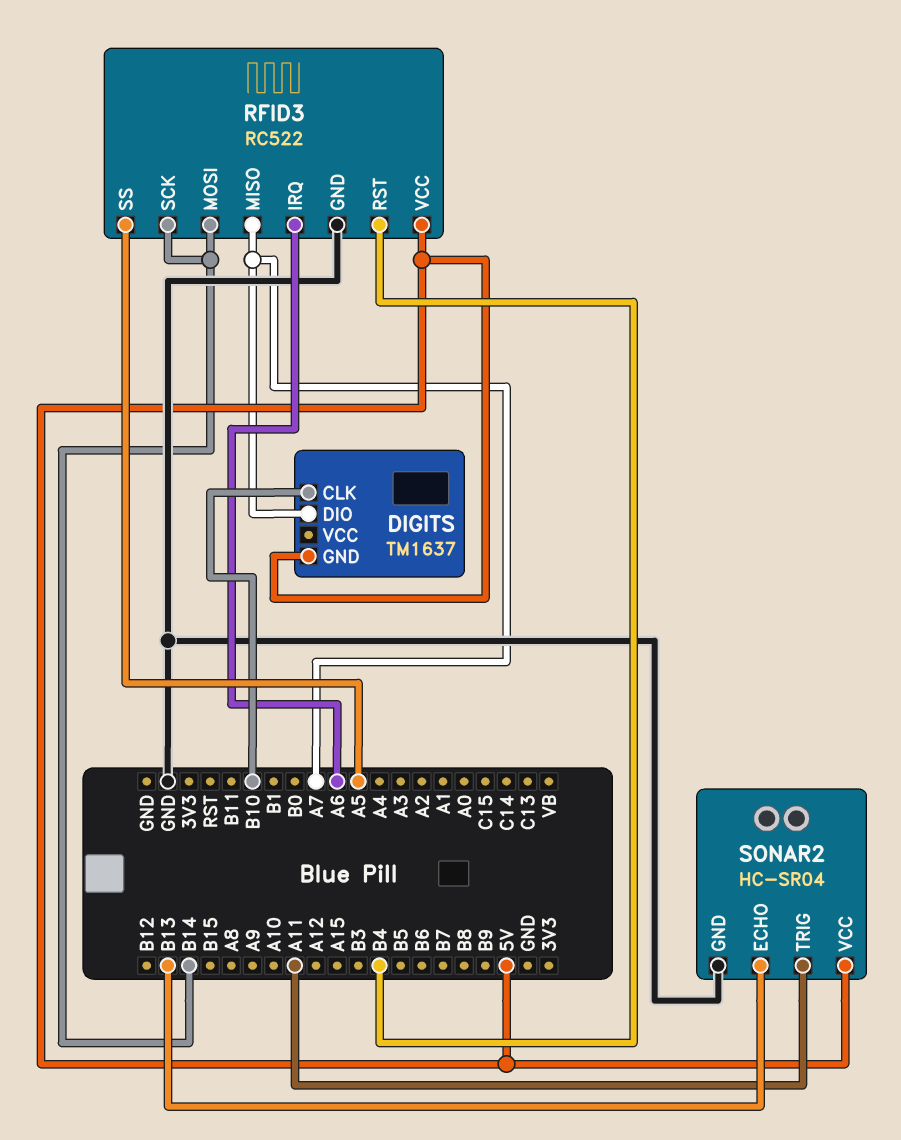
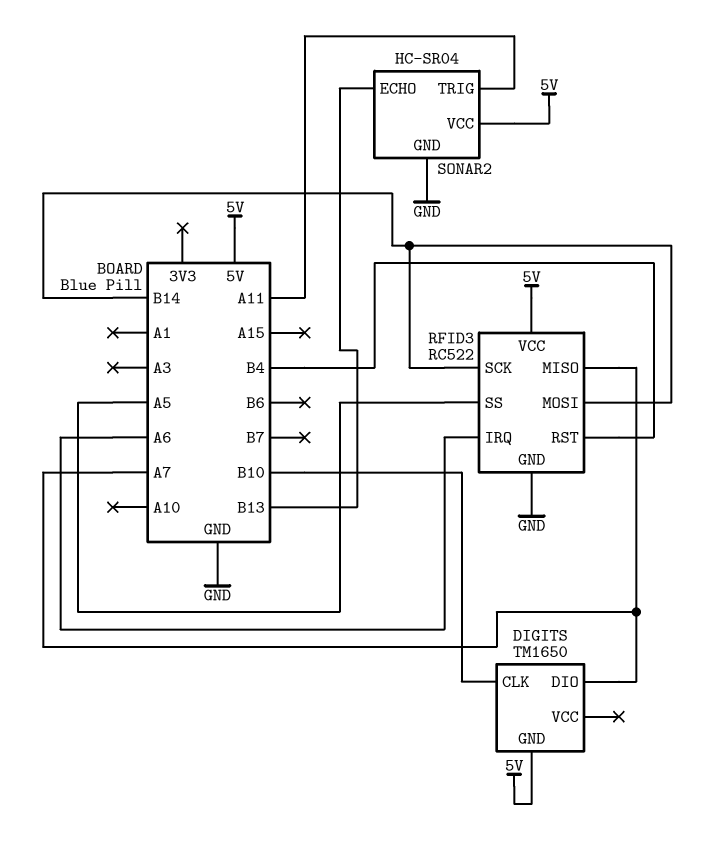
DIGITS: TM1637 -> TM1650

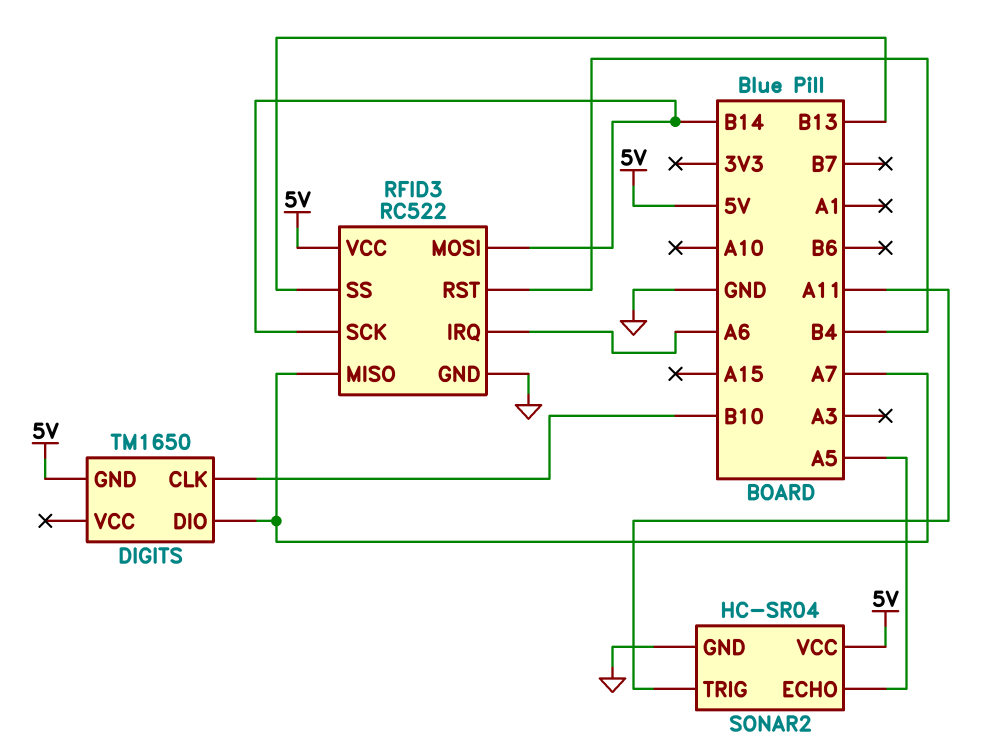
RFID3 pin SS: A5 -> B13
SONAR2 pin ECHO: B13 -> A5

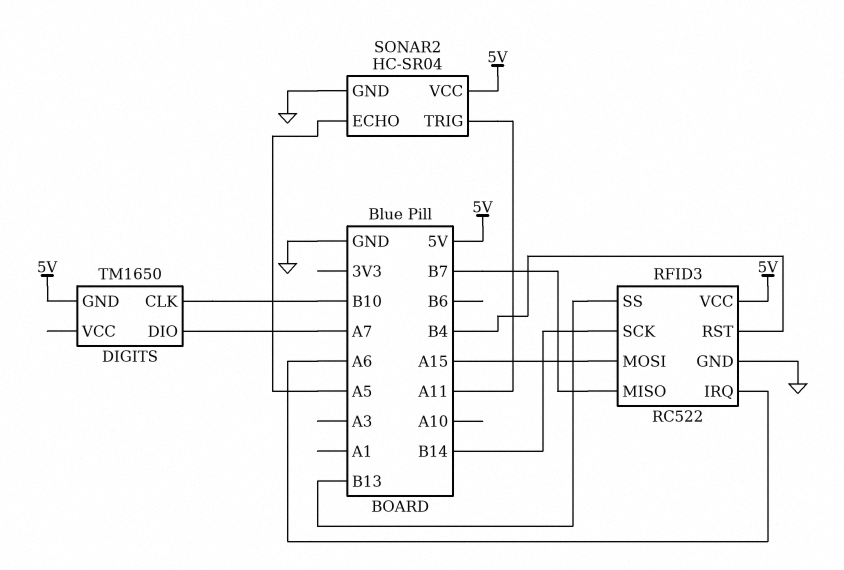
RFID3 pin MISO: A7 -> B7
RFID3 pin MOSI: B14 -> A15

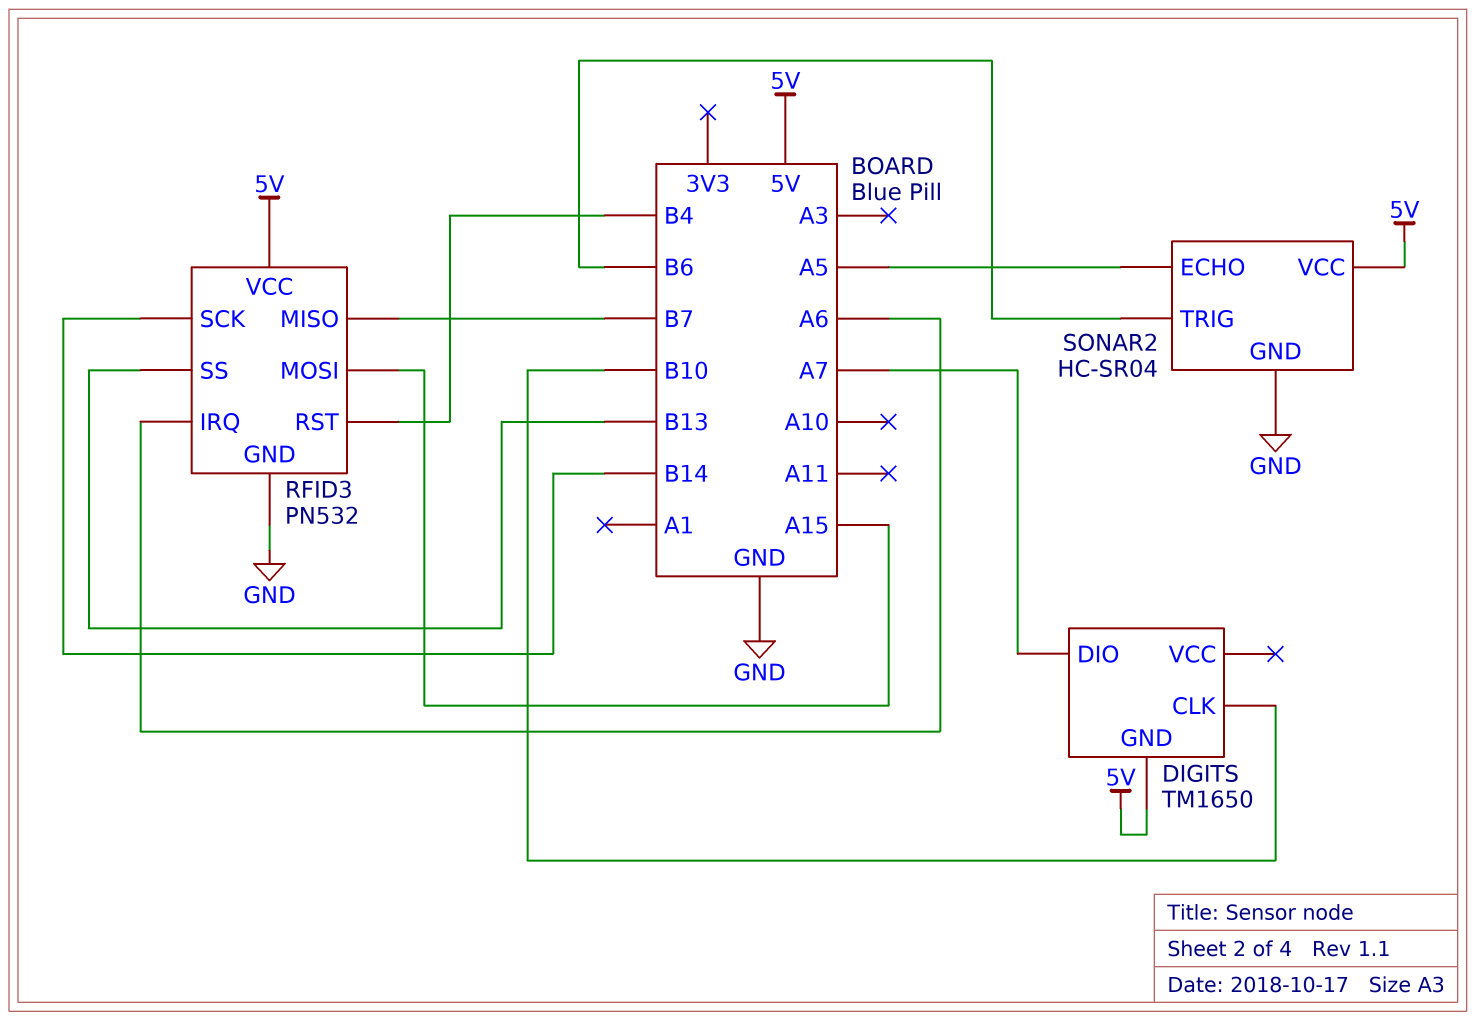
RFID3: RC522 -> PN532
SONAR2 pin TRIG: A11 -> B6

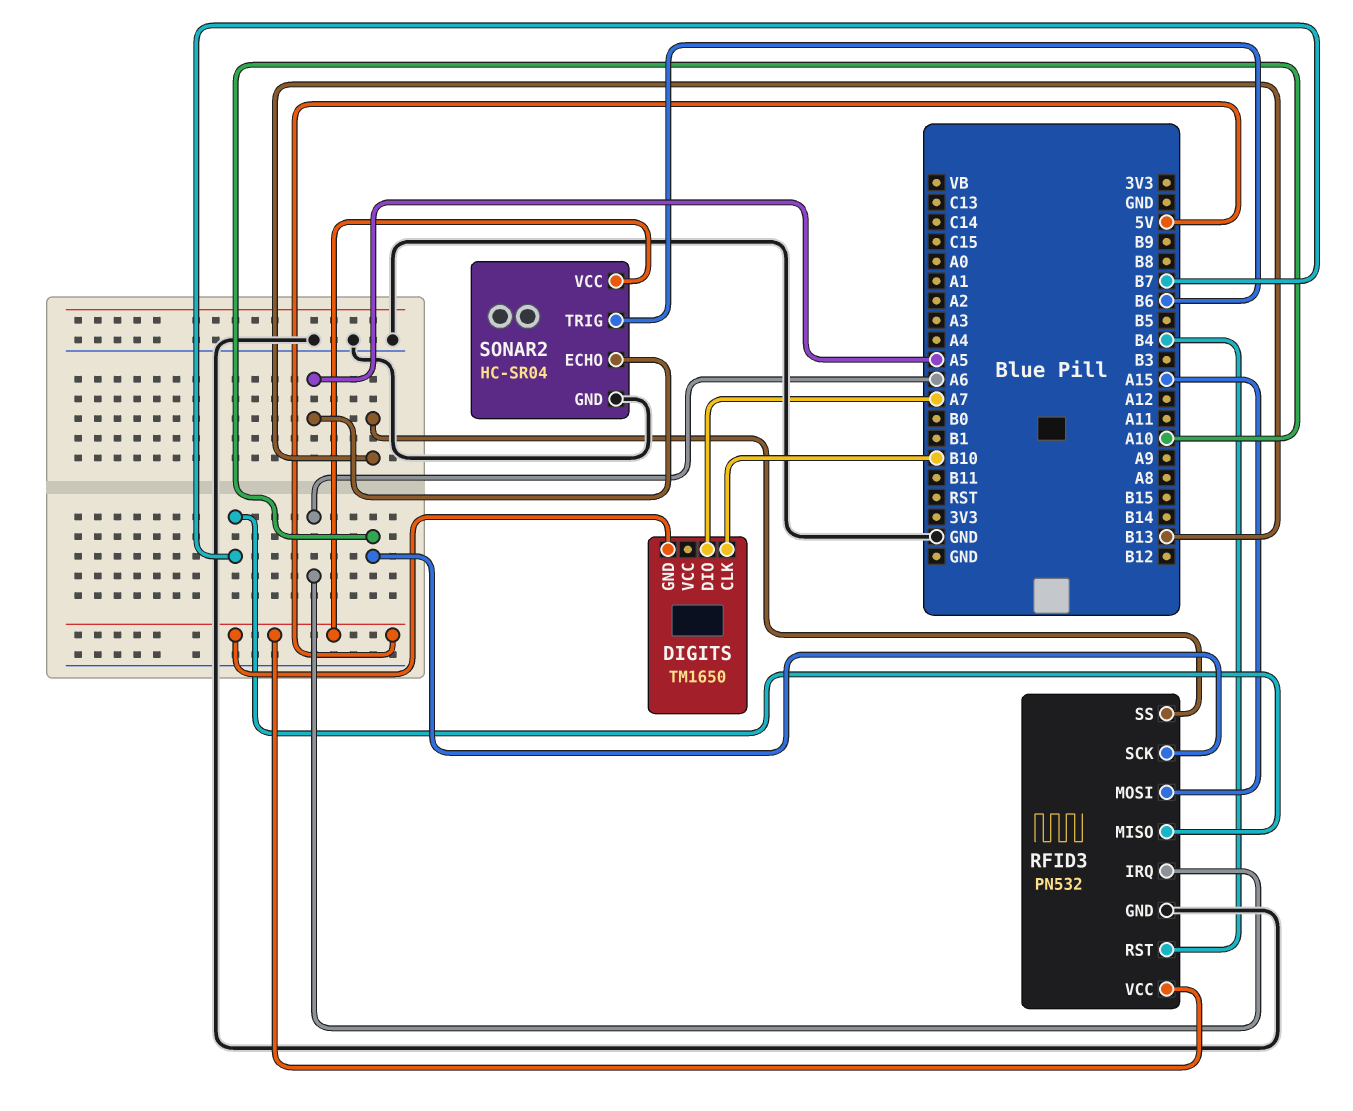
RFID3 pin SCK: B14 -> A10

